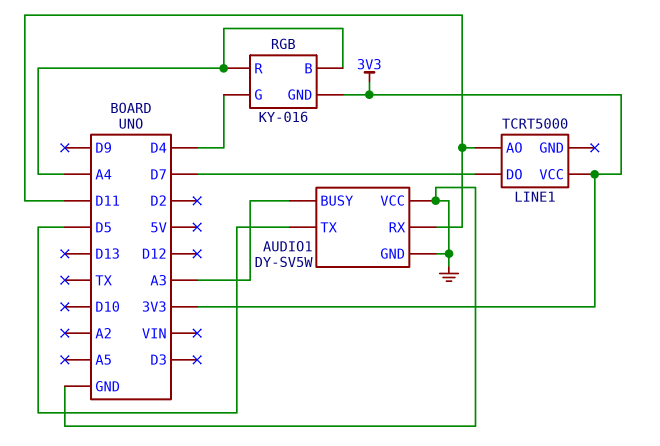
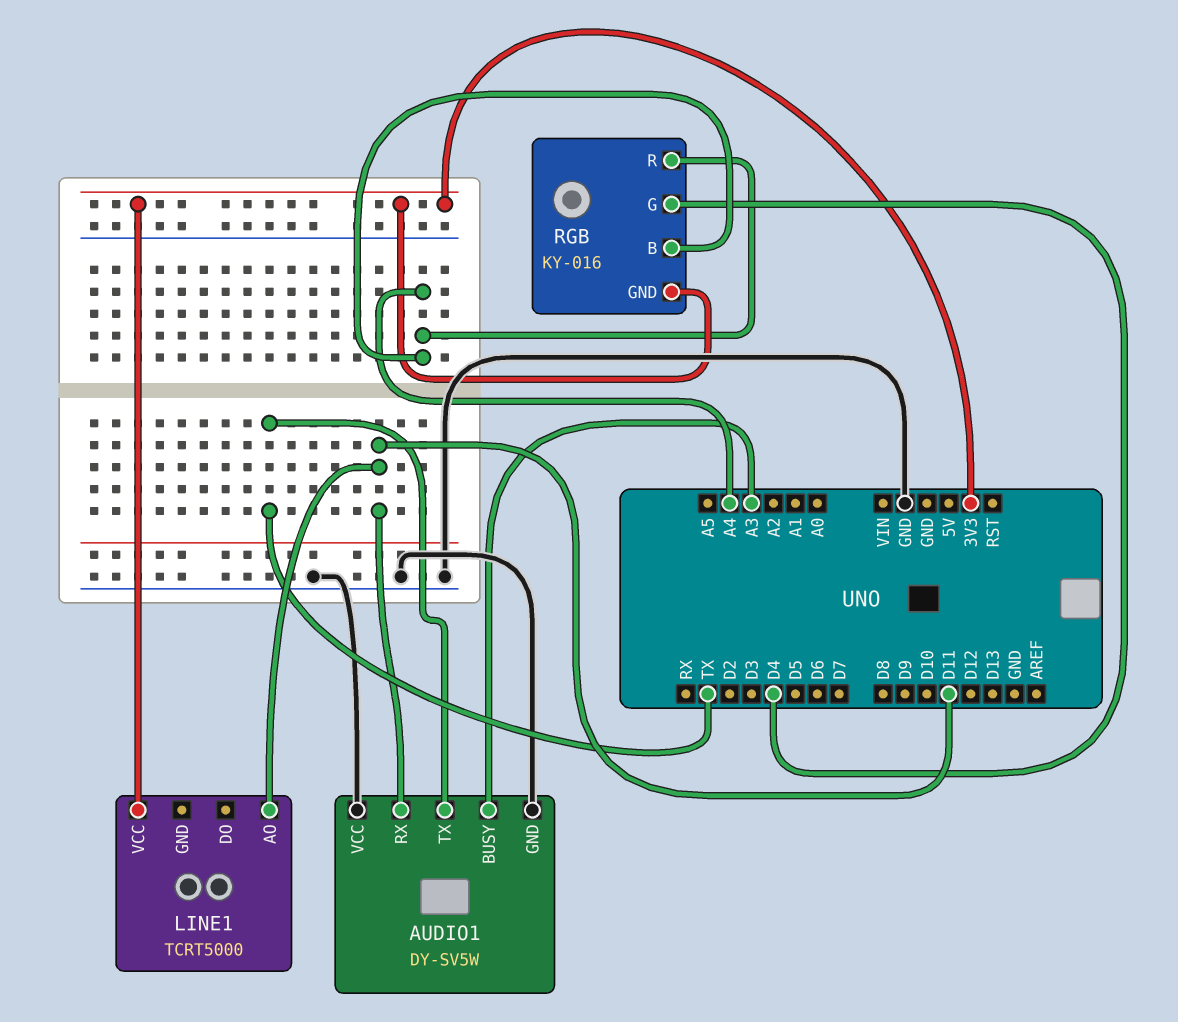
AUDIO1 pin TX: D5 -> TX
LINE1 pin DO: D7 -> none

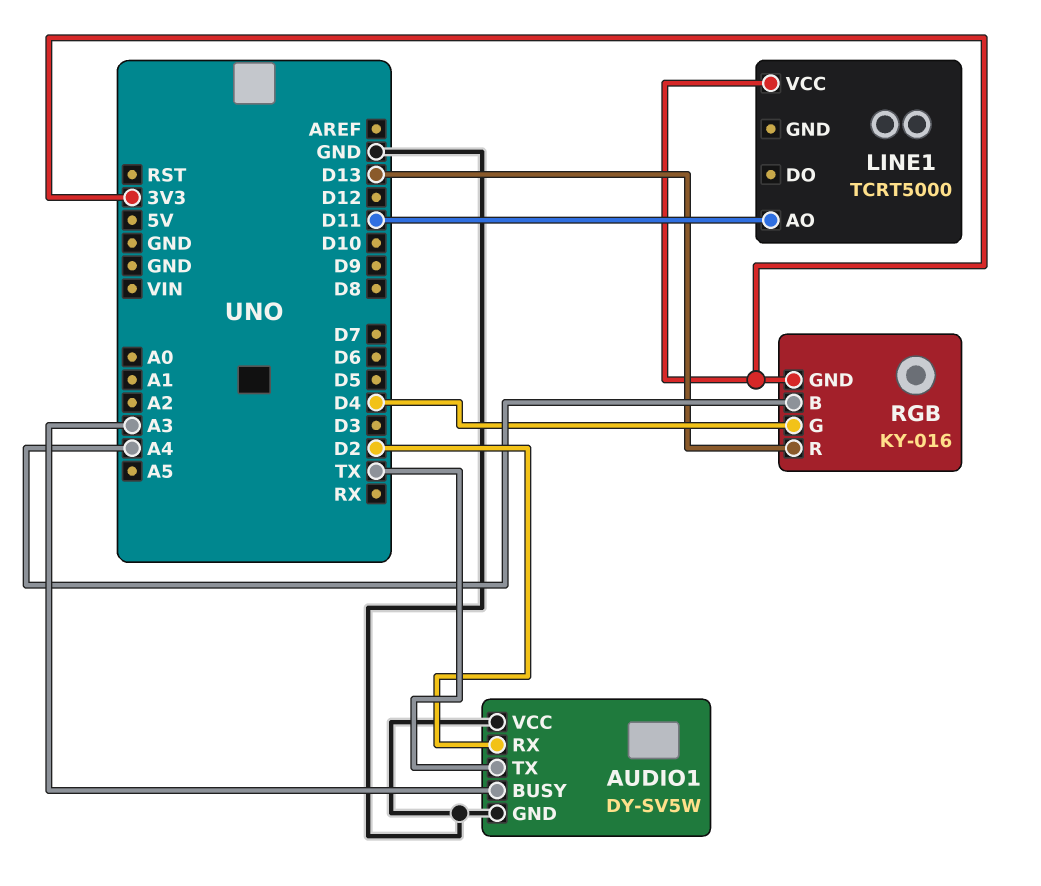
AUDIO1 pin RX: D11 -> D2
RGB pin R: A4 -> D13

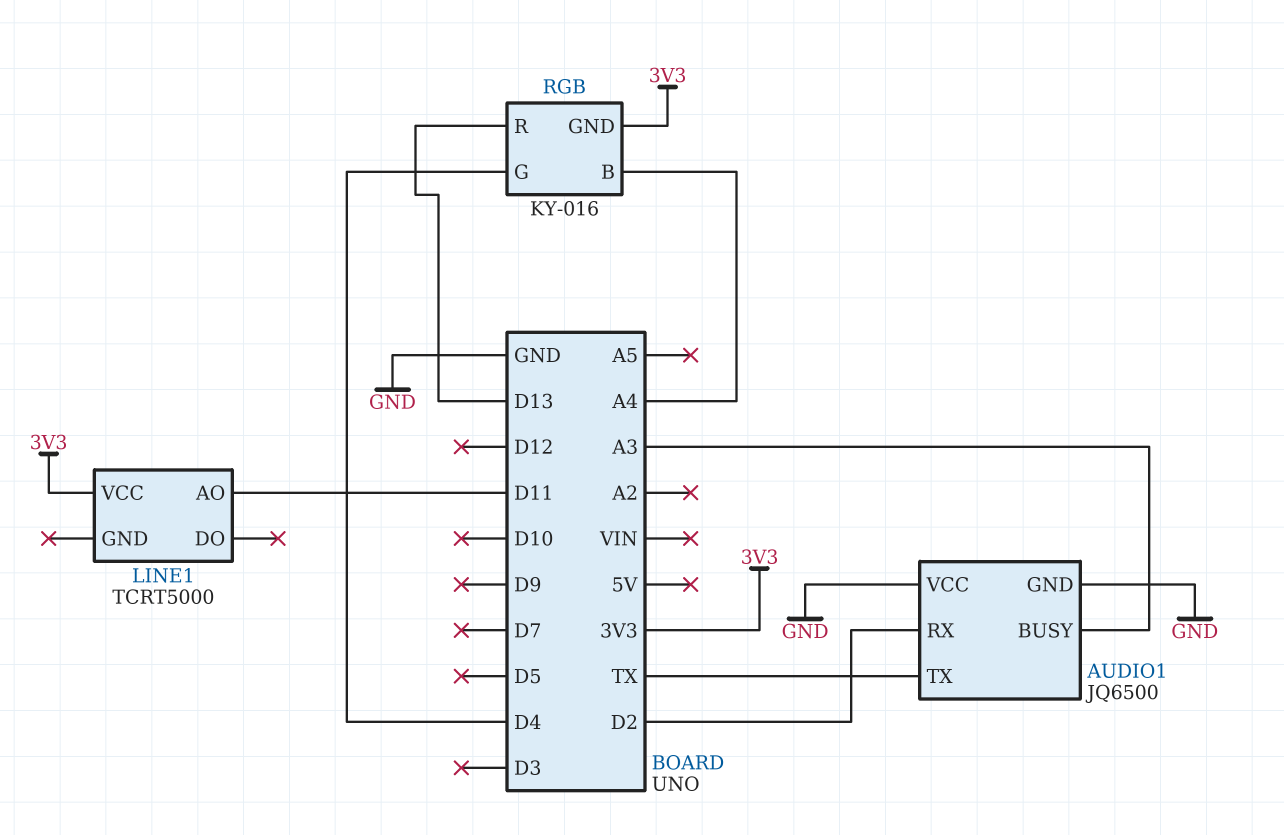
AUDIO1: DY-SV5W -> JQ6500

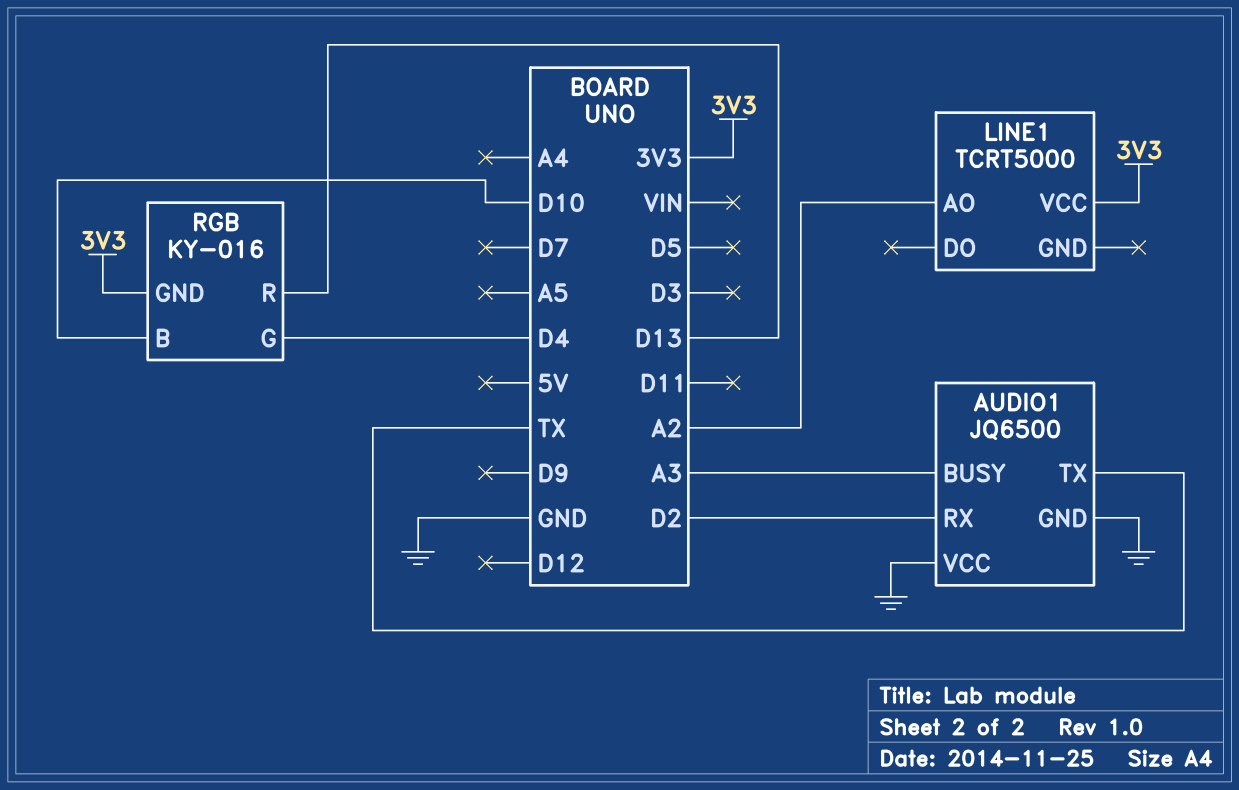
LINE1 pin AO: D11 -> A2
RGB pin B: A4 -> D10

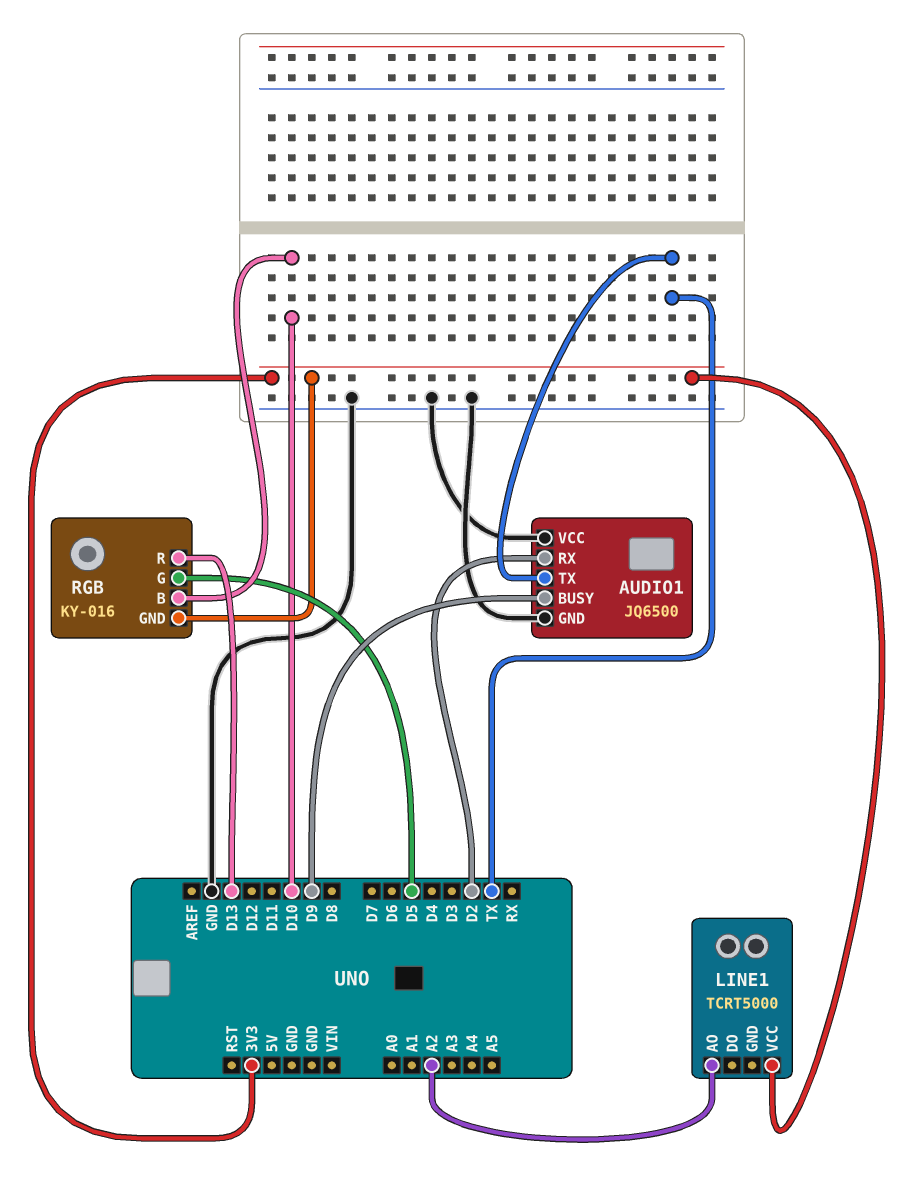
AUDIO1 pin BUSY: A3 -> D9
RGB pin G: D4 -> D5

